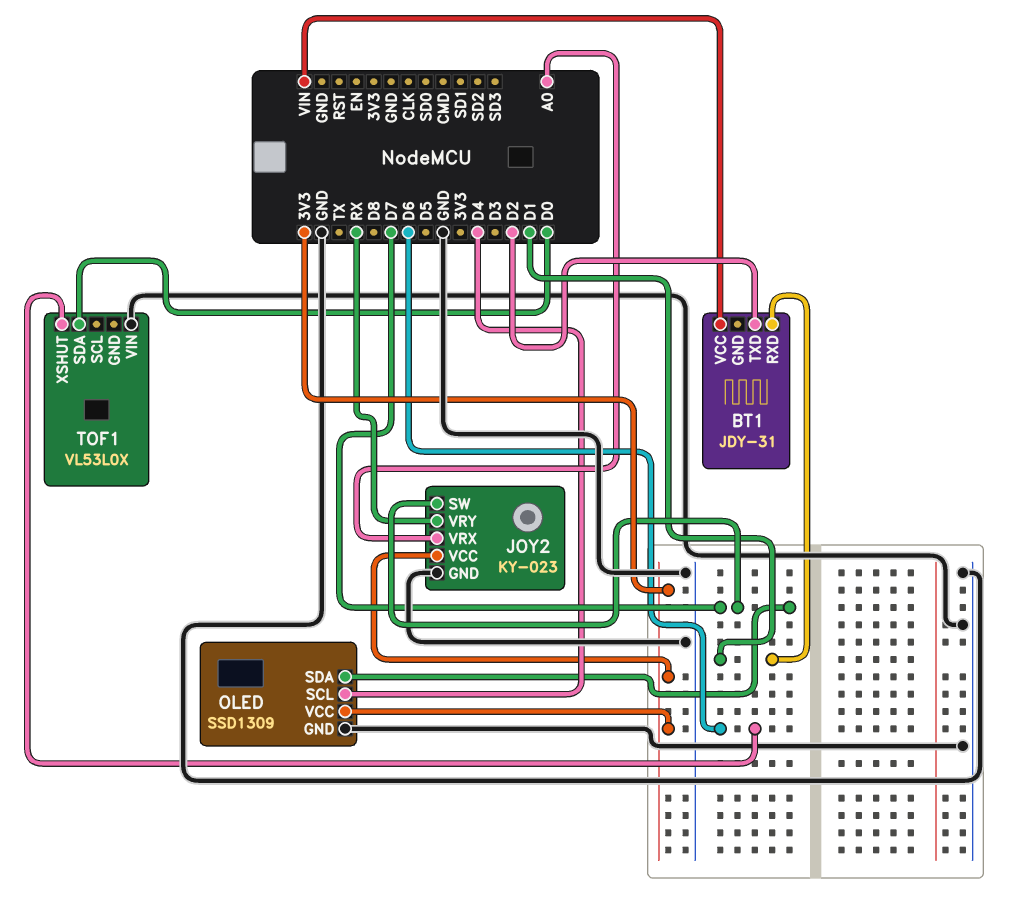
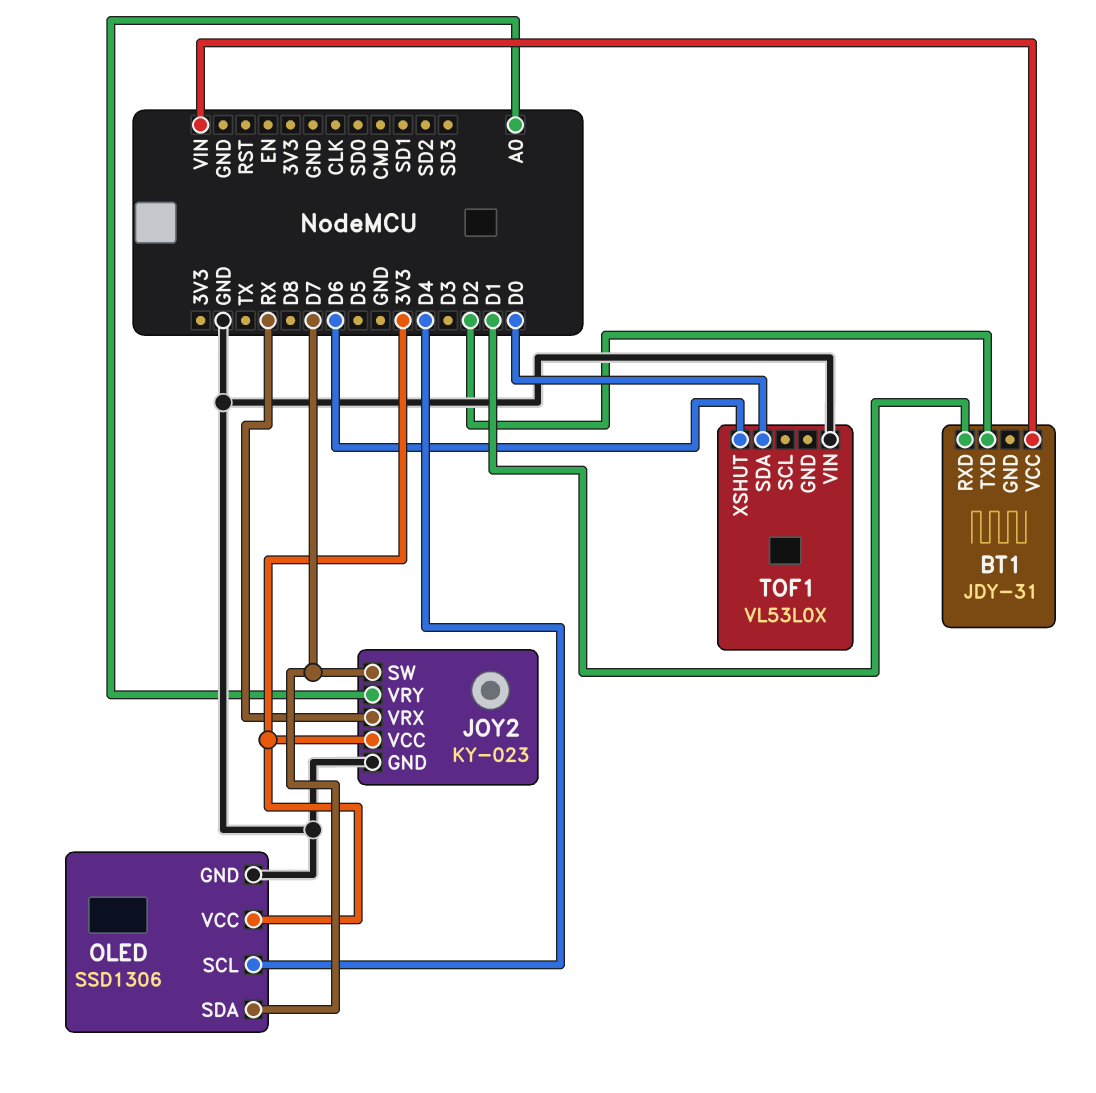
JOY2 pin VRX: A0 -> RX
JOY2 pin VRY: RX -> A0
OLED: SSD1309 -> SSD1306

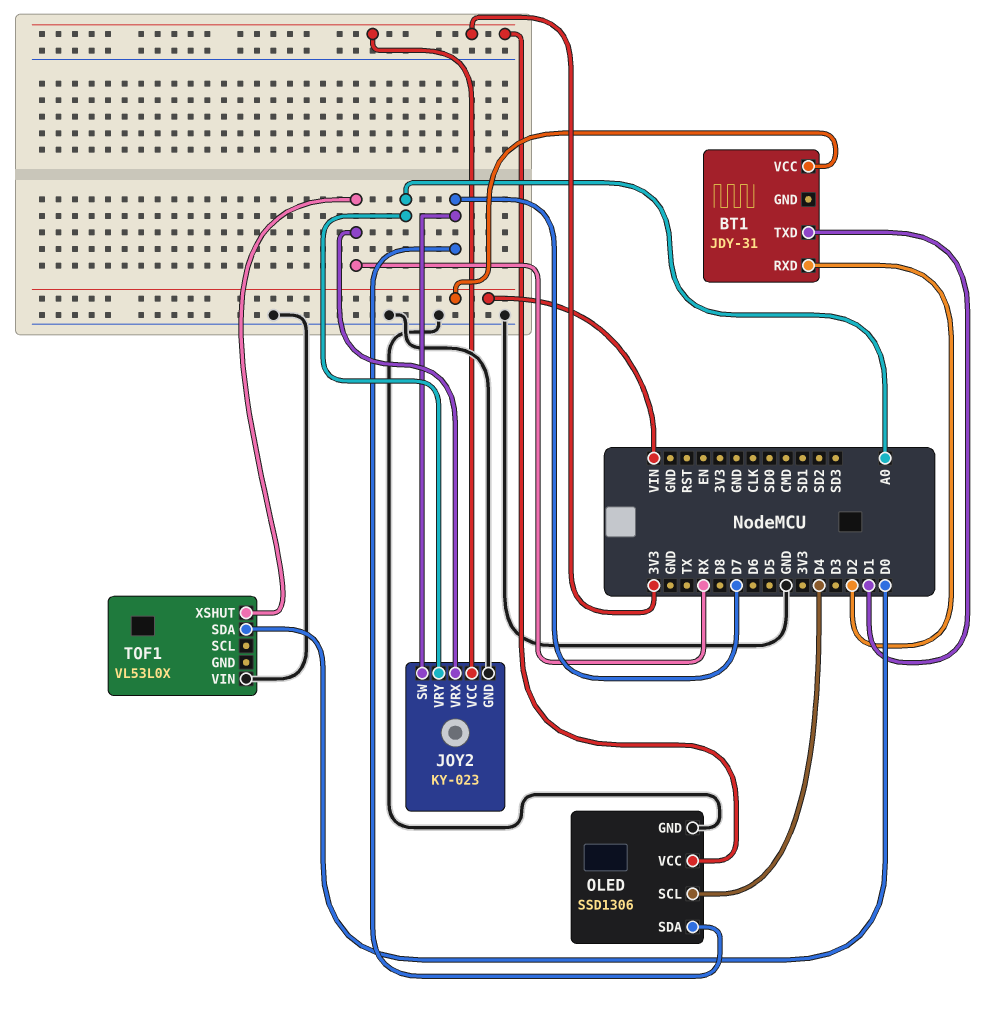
BT1 pin RXD: D1 -> D2
BT1 pin TXD: D2 -> D1
TOF1 pin XSHUT: D6 -> RX

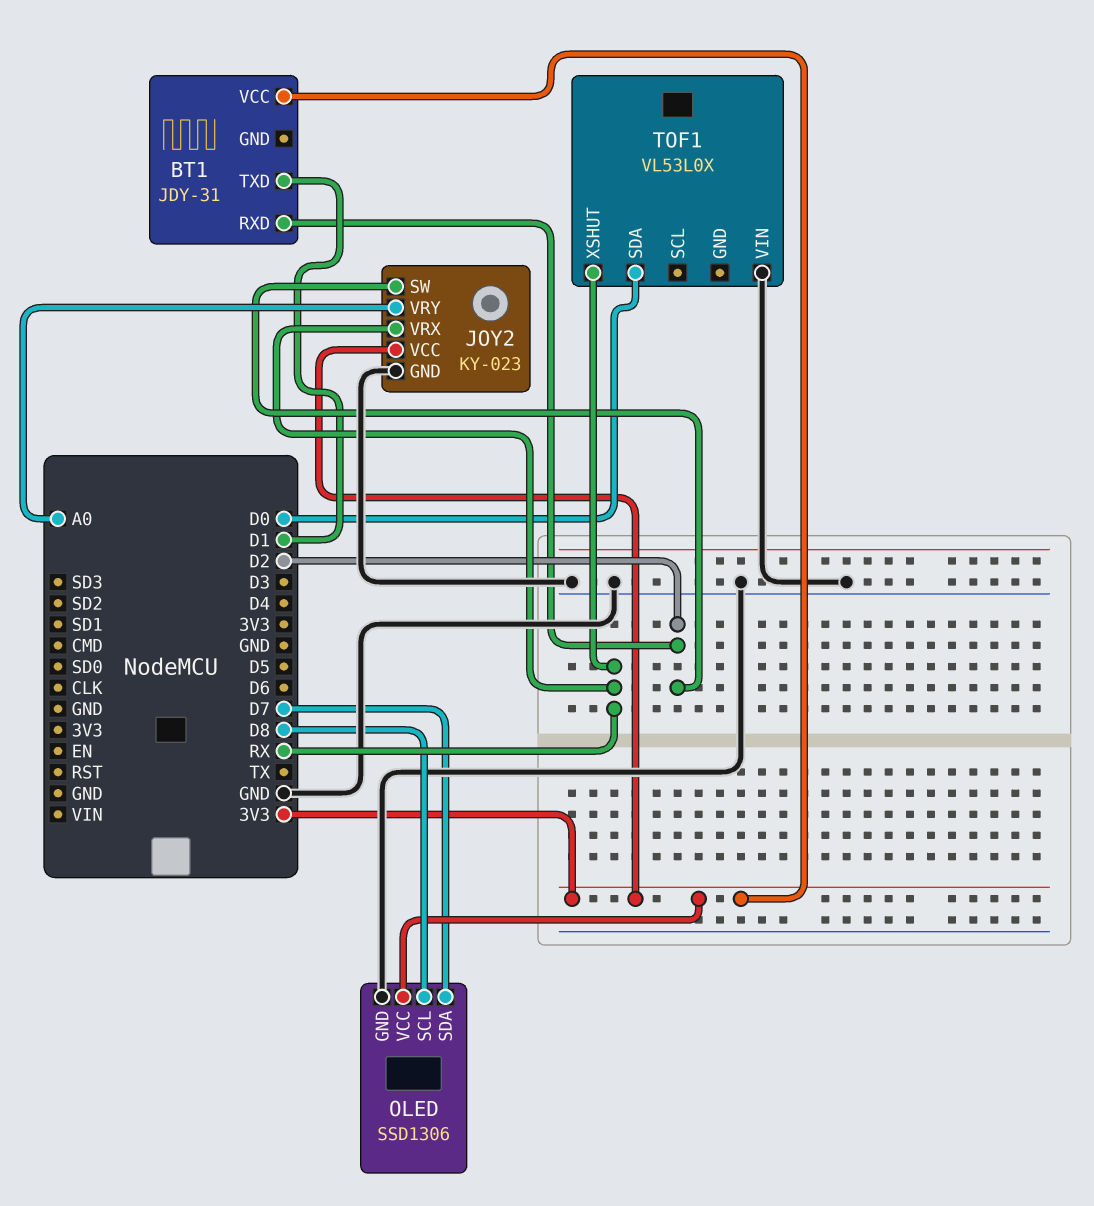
BT1 pin VCC: VIN -> 3V3
JOY2 pin SW: D7 -> D2
OLED pin SCL: D4 -> D8

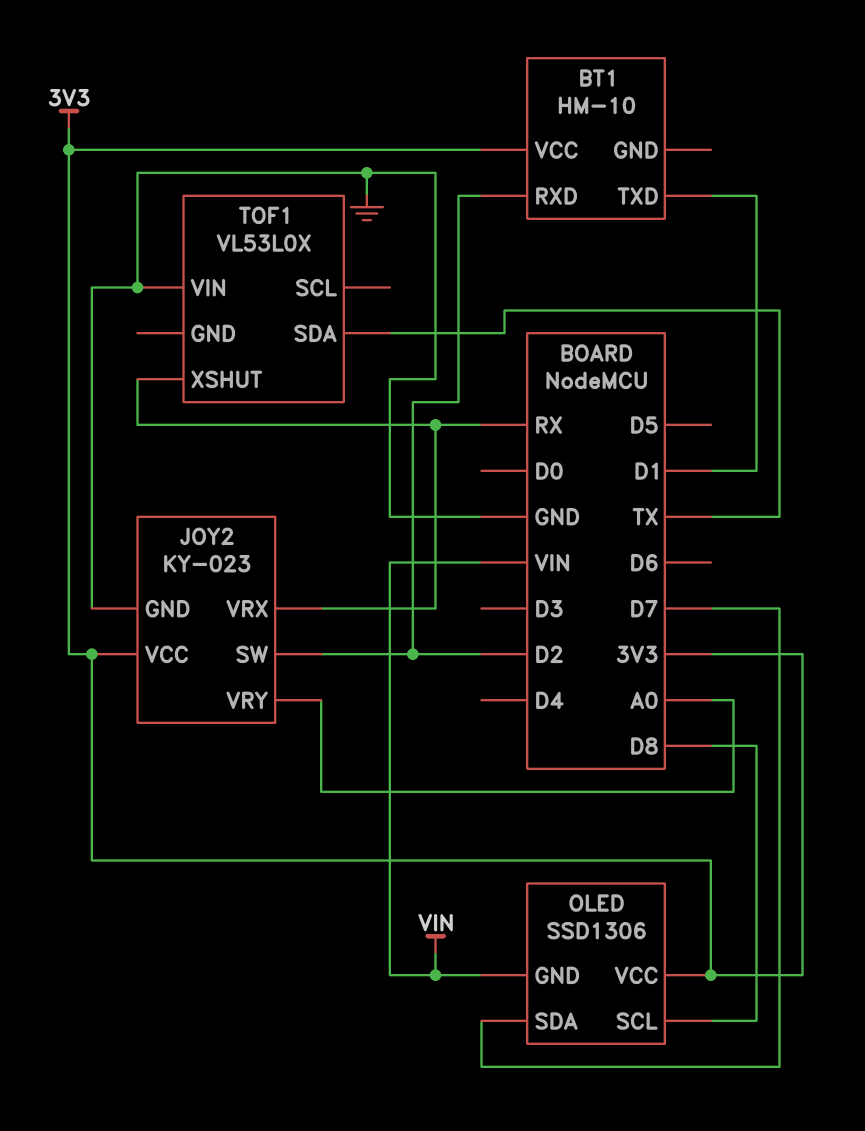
BT1: JDY-31 -> HM-10
OLED pin GND: GND -> VIN
TOF1 pin SDA: D0 -> TX

